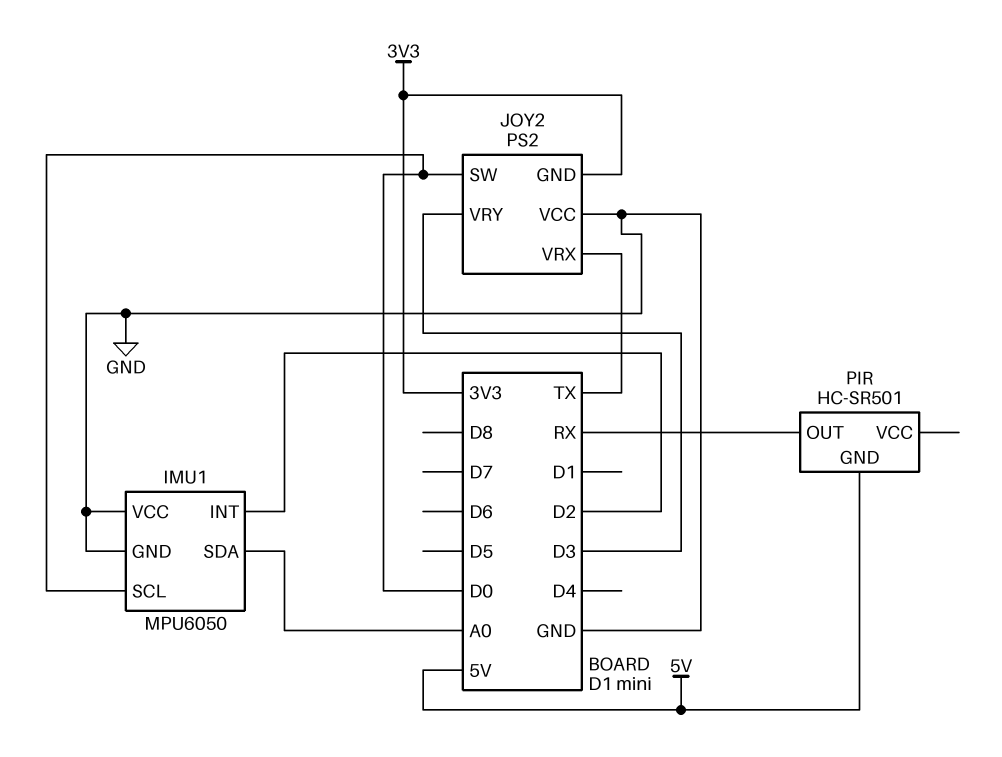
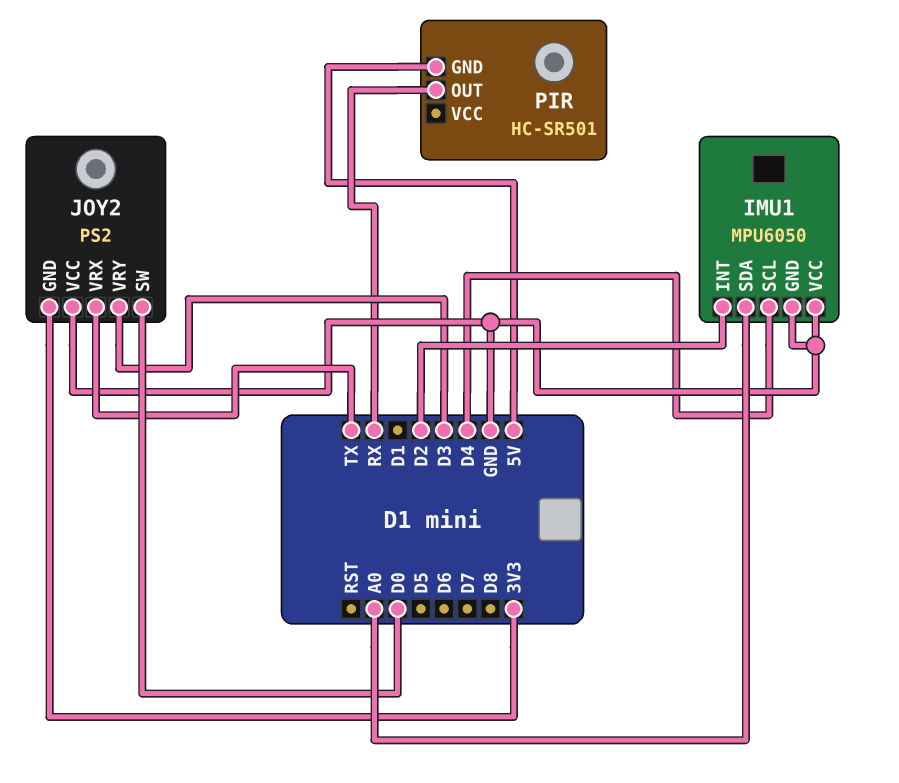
IMU1 pin SCL: D0 -> D4

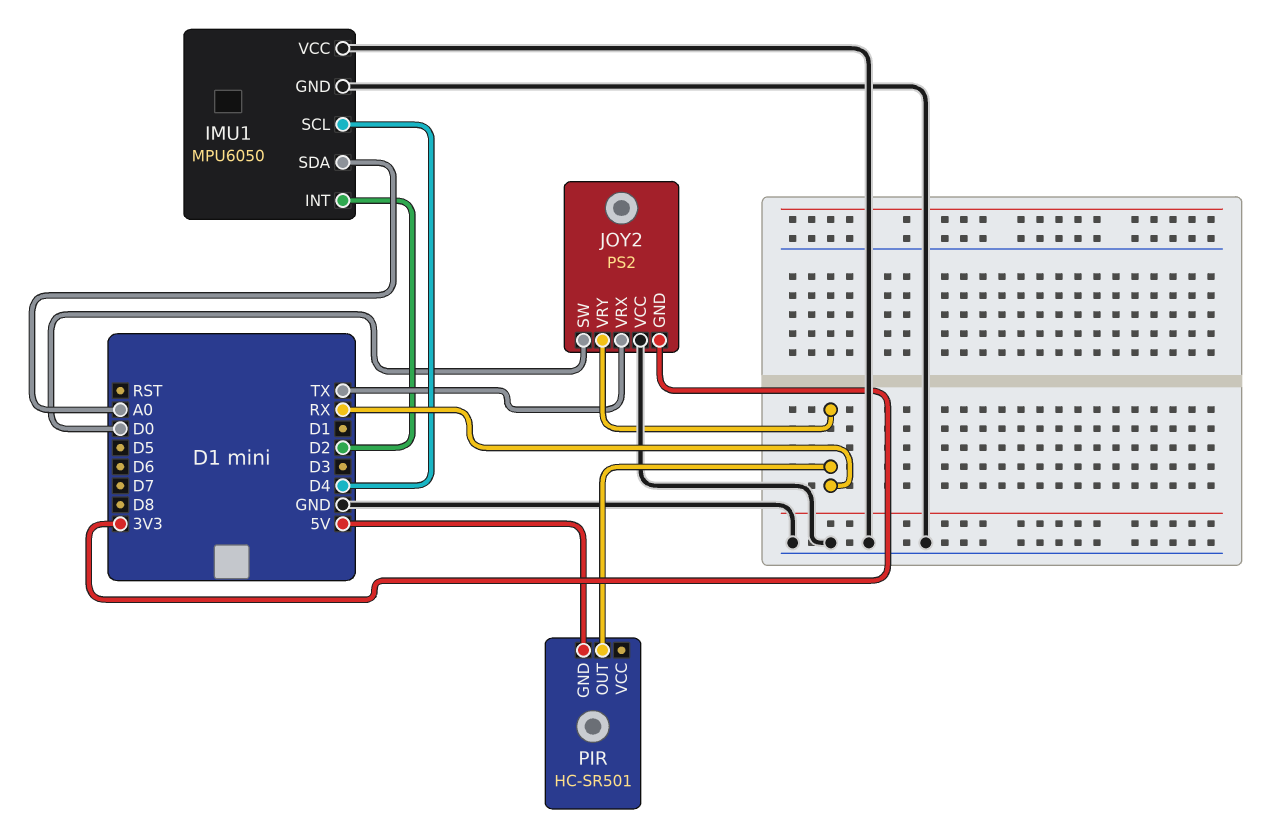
JOY2 pin VRY: D3 -> RX

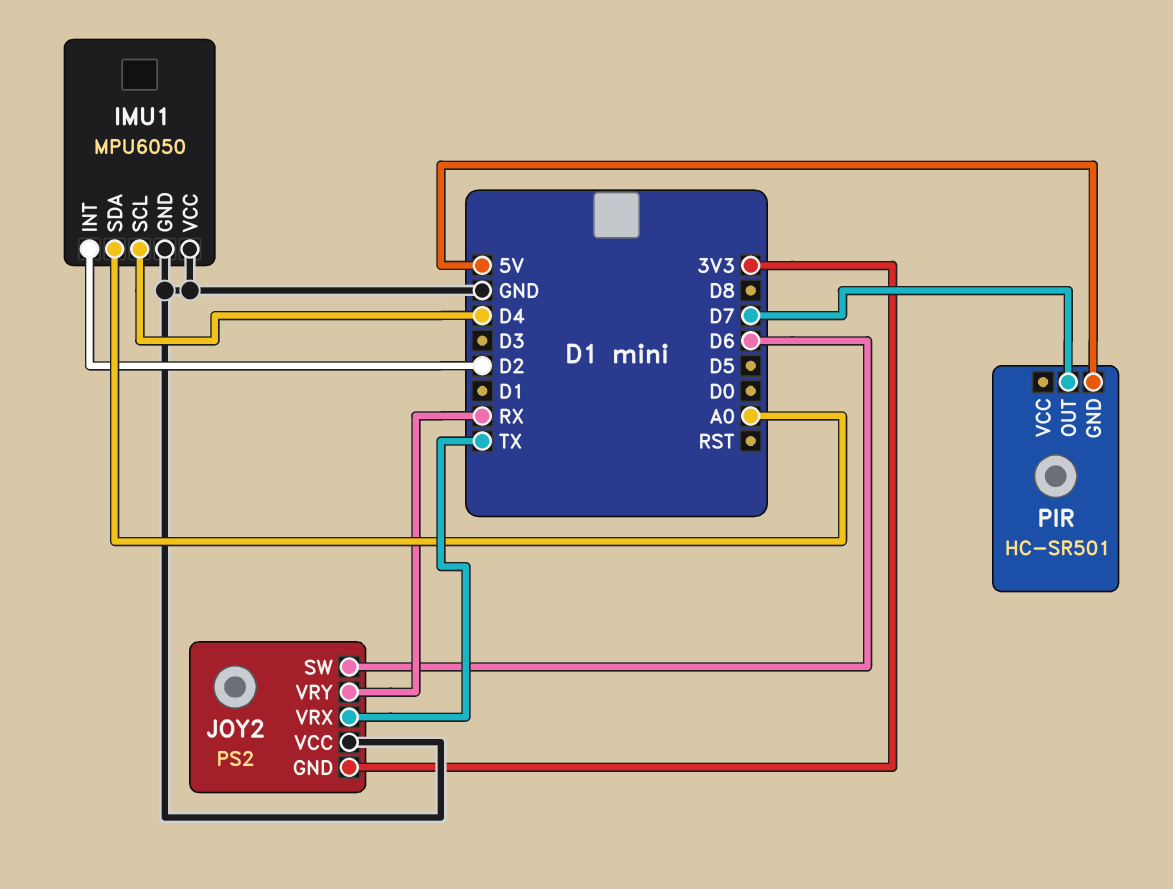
JOY2 pin SW: D0 -> D6
PIR pin OUT: RX -> D7

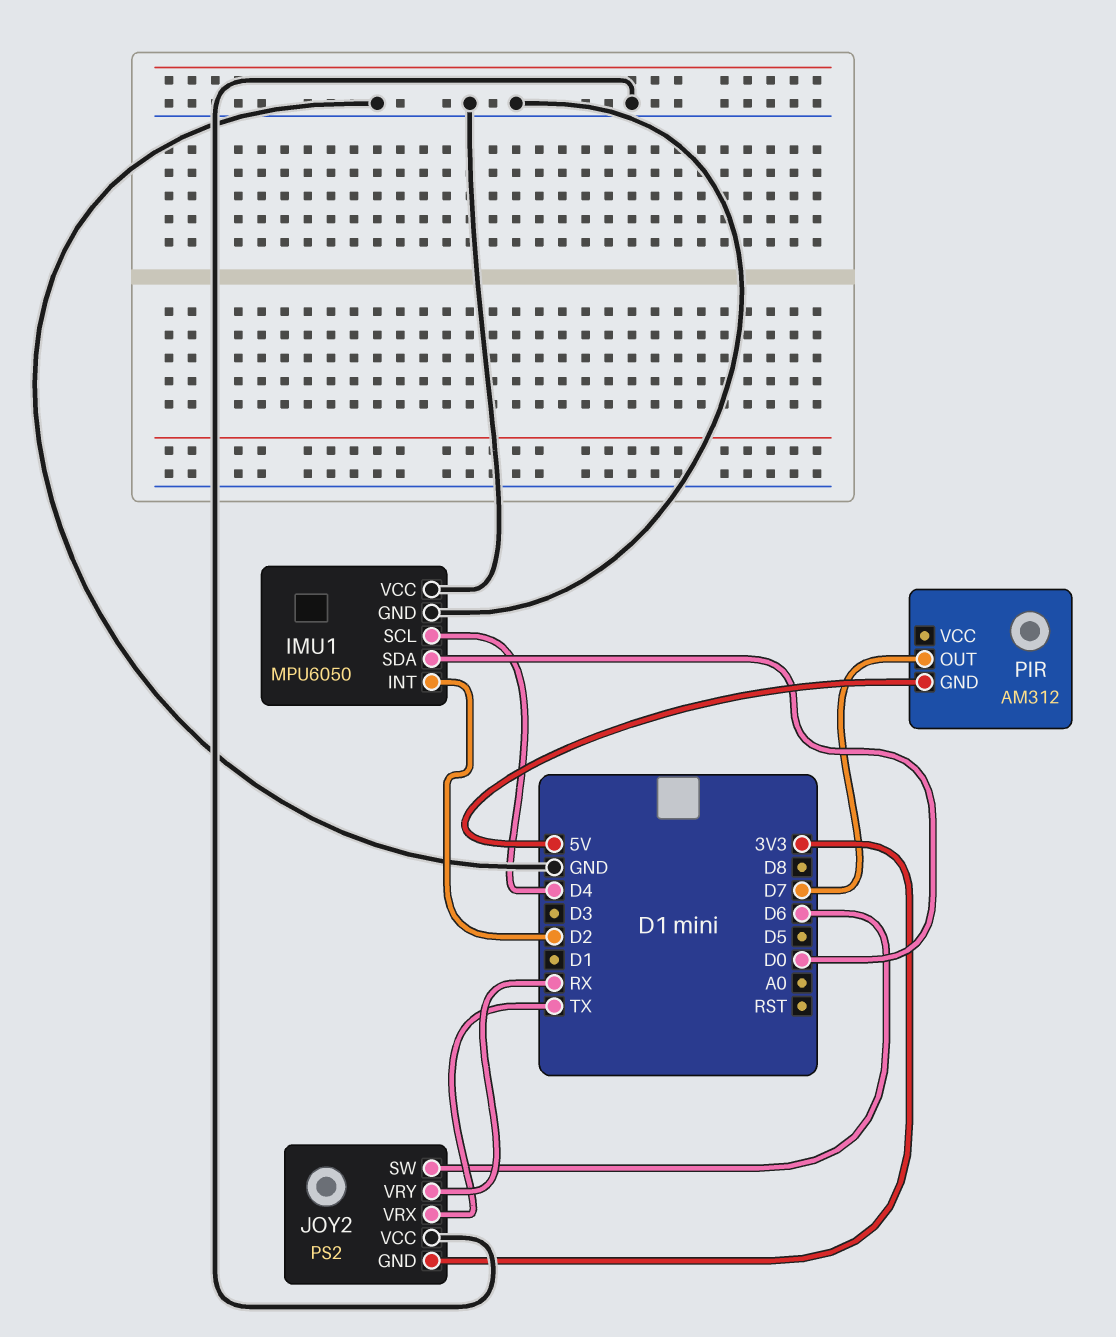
IMU1 pin SDA: A0 -> D0
PIR: HC-SR501 -> AM312

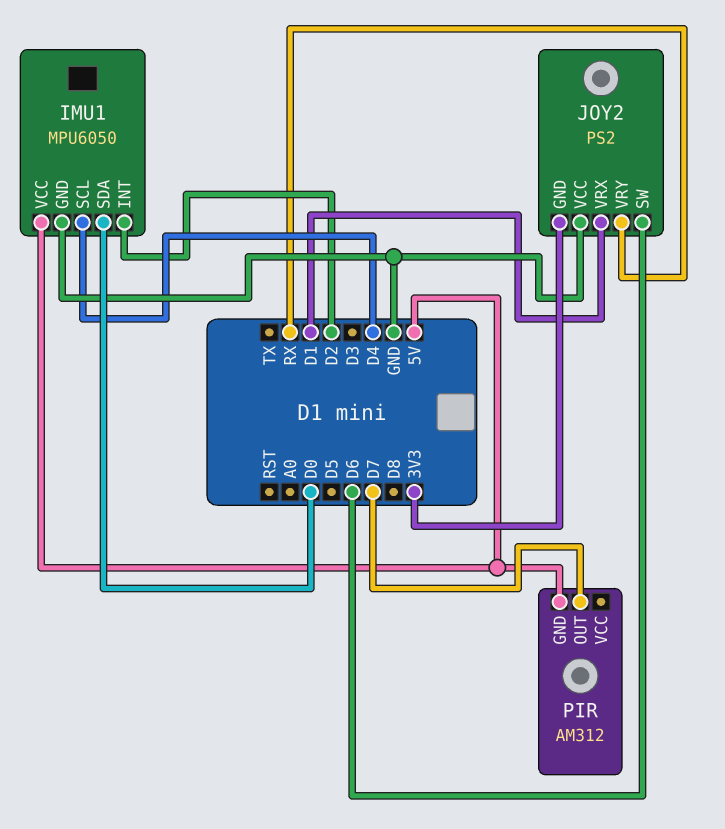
IMU1 pin VCC: GND -> 5V
JOY2 pin VRX: TX -> D1

